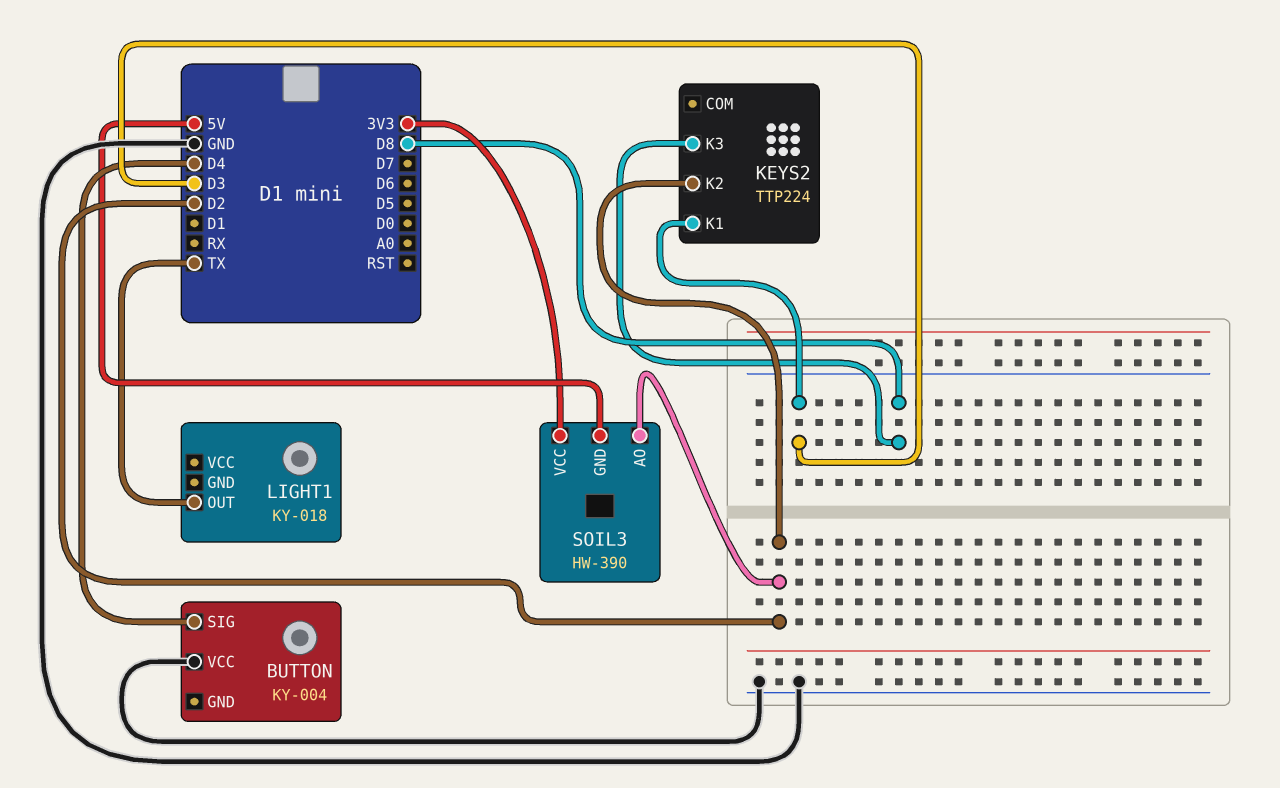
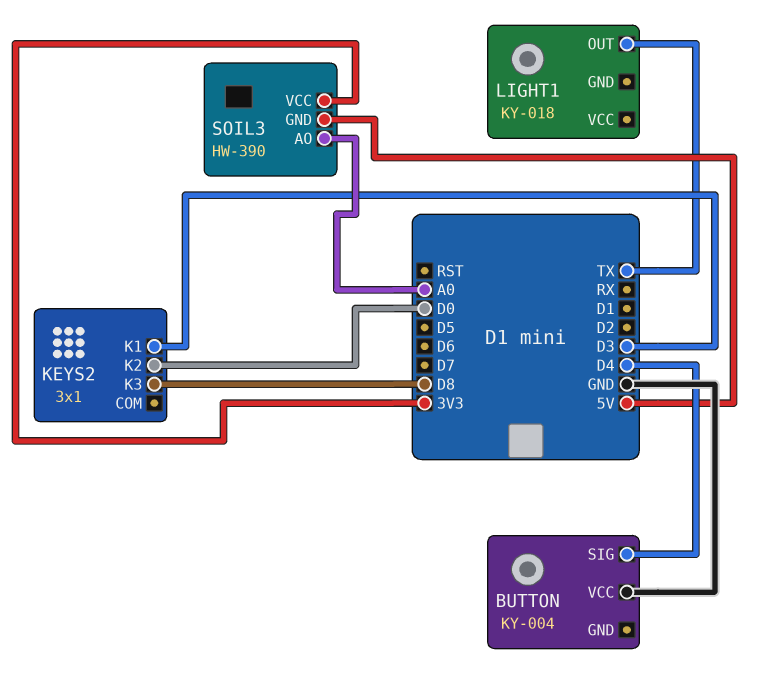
KEYS2: TTP224 -> 3x1
KEYS2 pin K2: D2 -> D0
SOIL3 pin AO: D2 -> A0

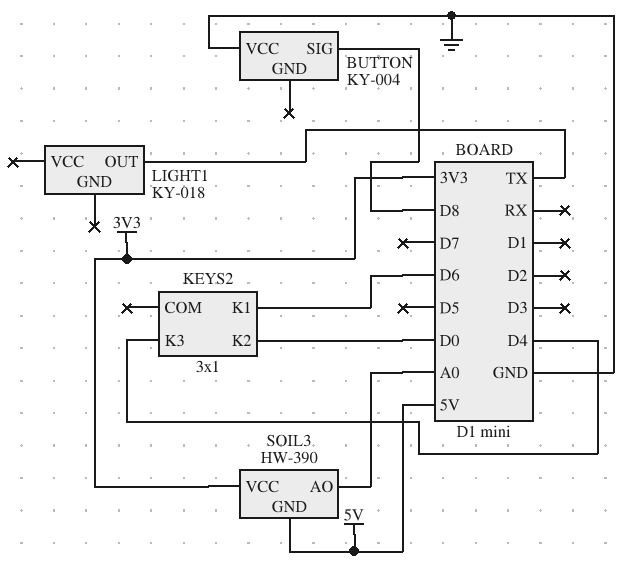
BUTTON pin SIG: D4 -> D8
KEYS2 pin K1: D3 -> D6
KEYS2 pin K3: D8 -> D4

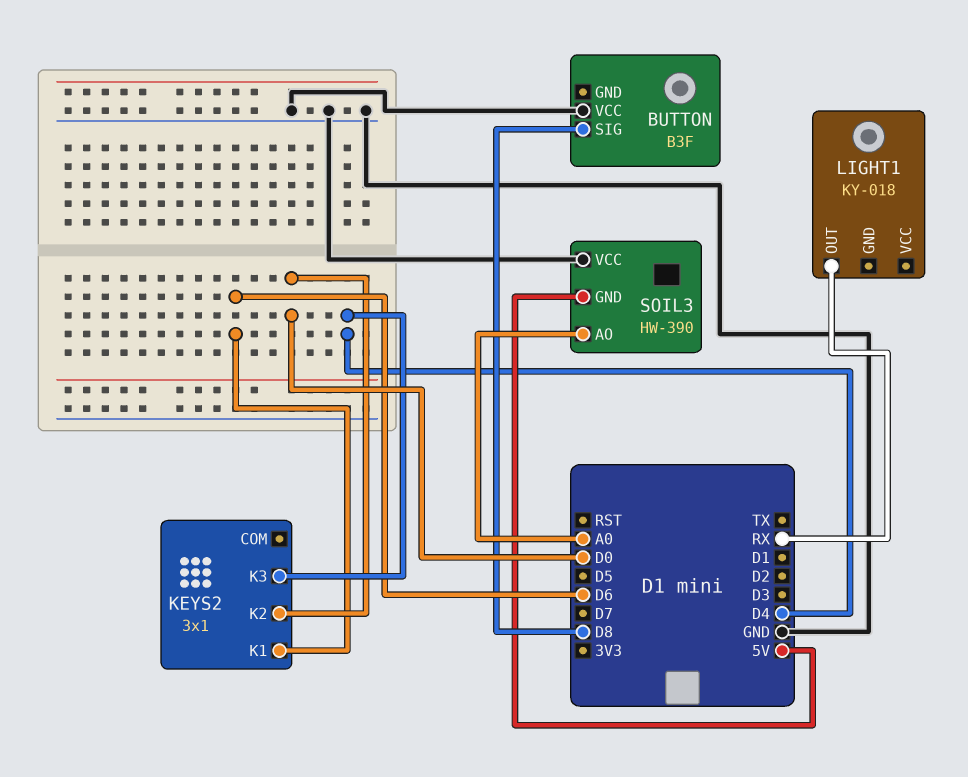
BUTTON: KY-004 -> B3F
LIGHT1 pin OUT: TX -> RX
SOIL3 pin VCC: 3V3 -> GND

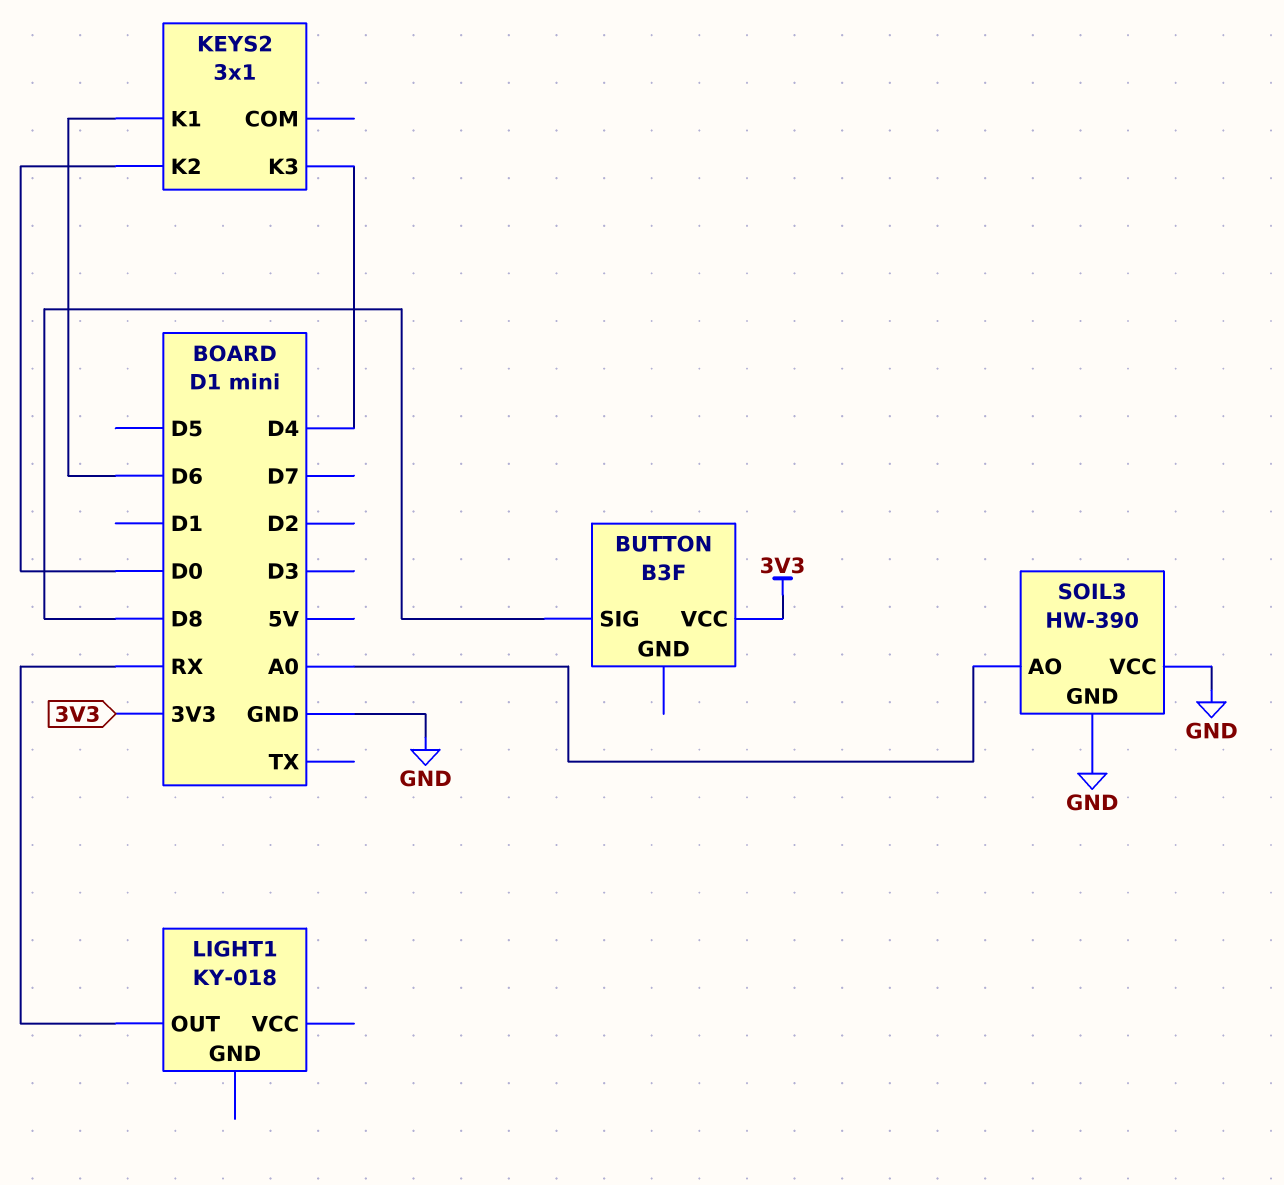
BUTTON pin VCC: GND -> 3V3
SOIL3 pin GND: 5V -> GND

